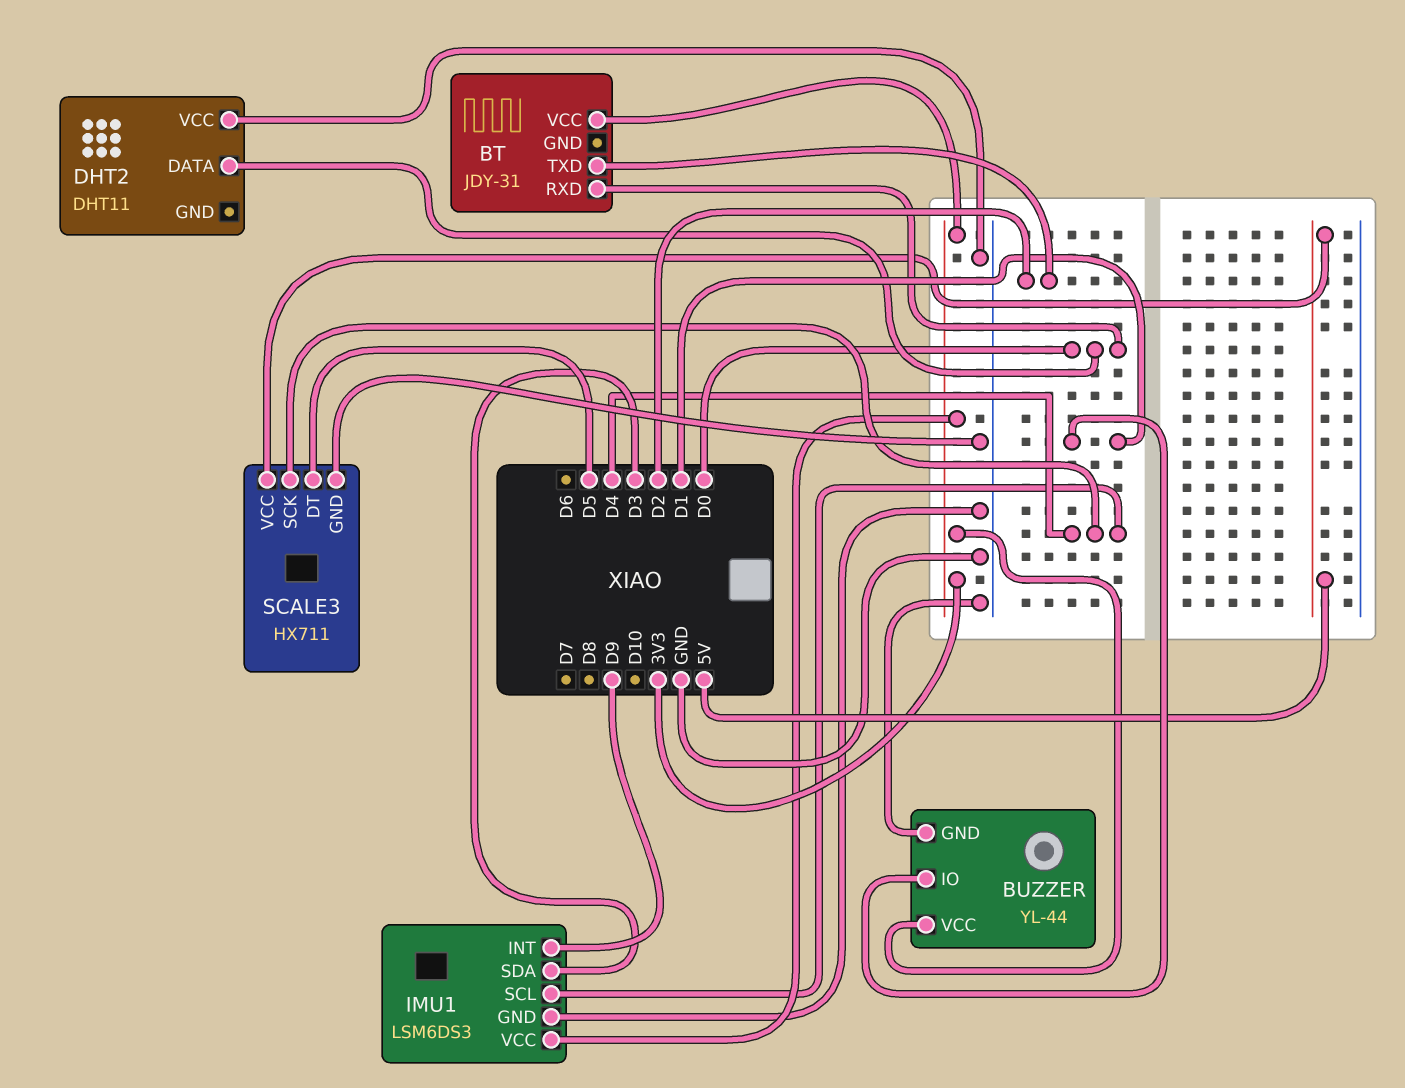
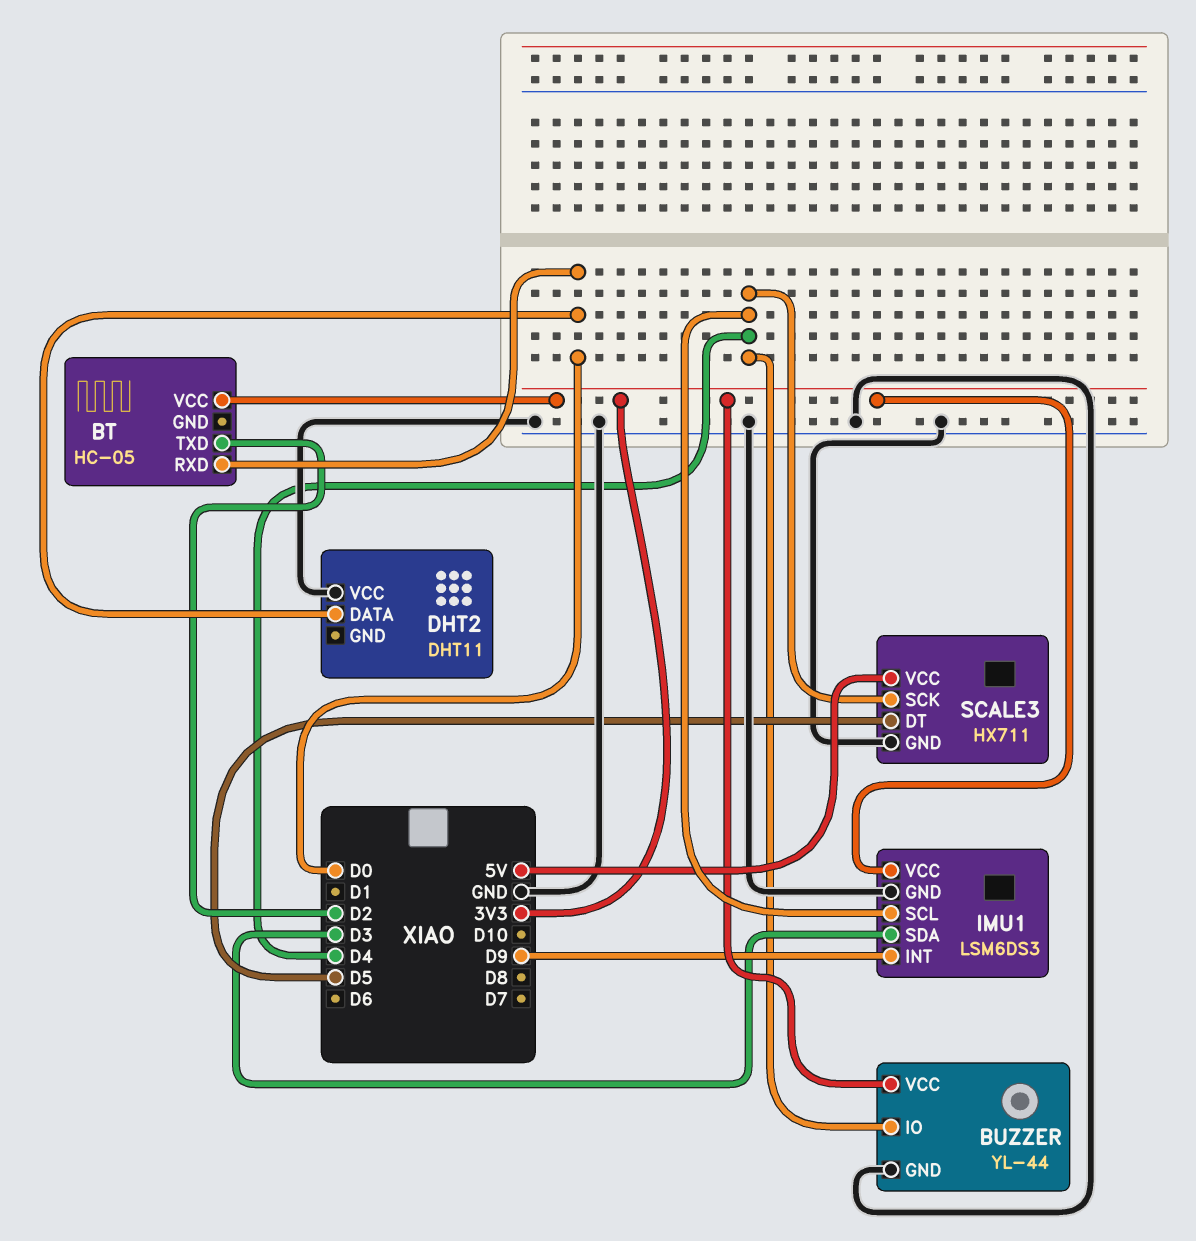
BT: JDY-31 -> HC-05
BUZZER pin IO: D1 -> D4

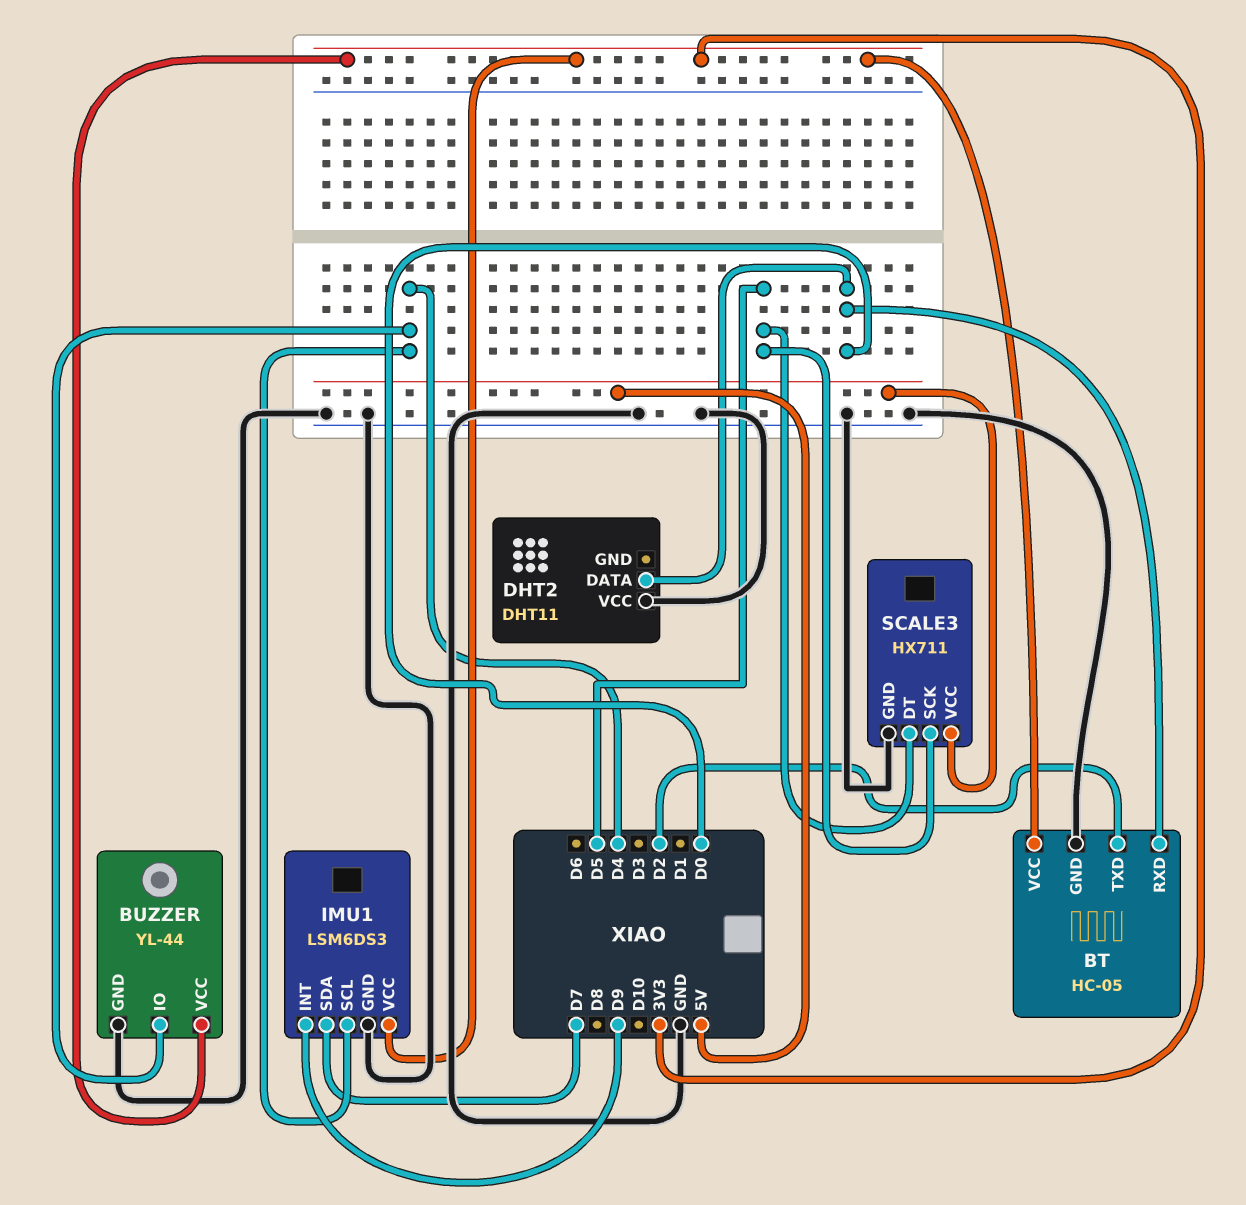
BT pin GND: none -> GND
IMU1 pin SDA: D3 -> D7
SCALE3 pin SCK: D4 -> D5

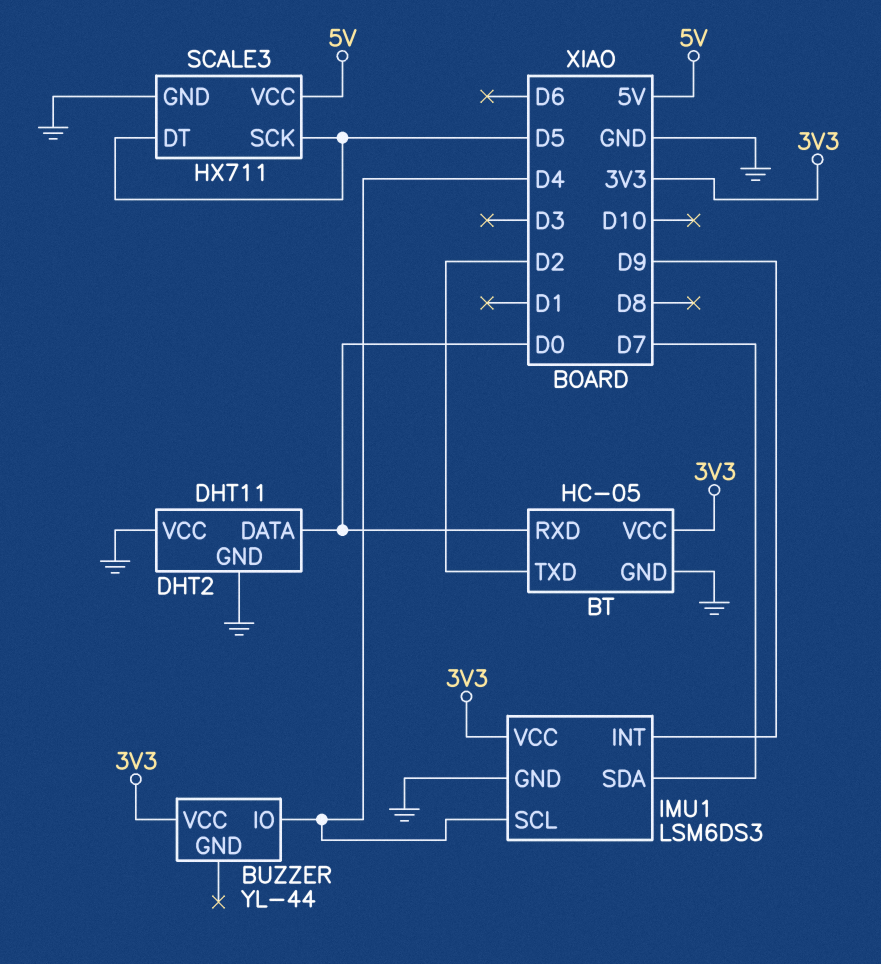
BUZZER pin GND: GND -> none
DHT2 pin GND: none -> GND

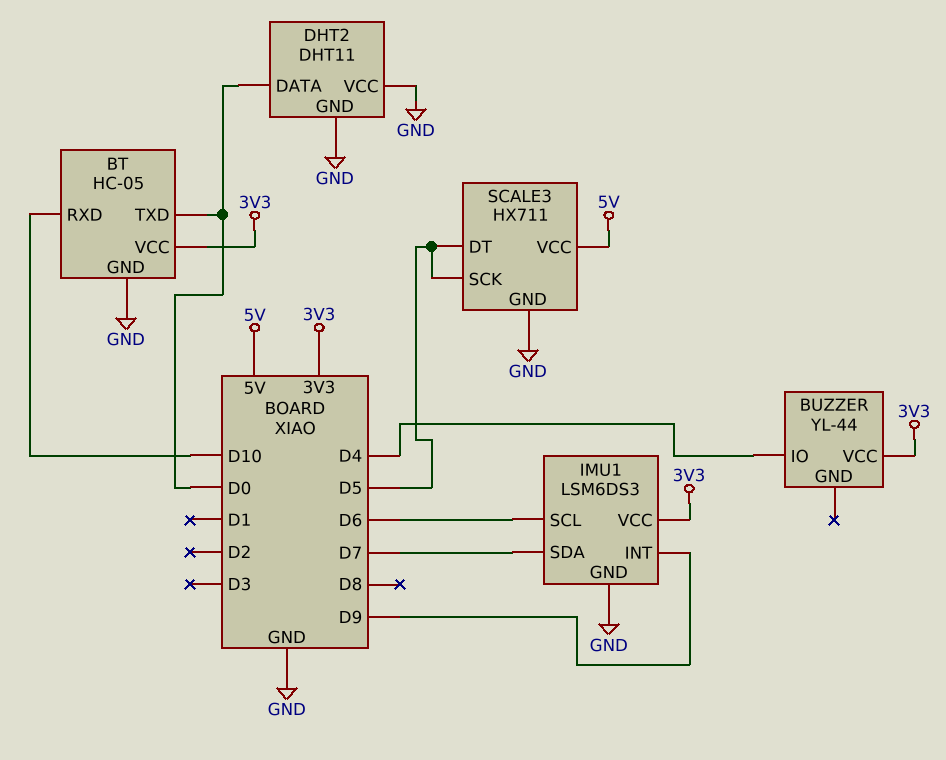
BT pin RXD: D0 -> D10
BT pin TXD: D2 -> D0
IMU1 pin SCL: D4 -> D6

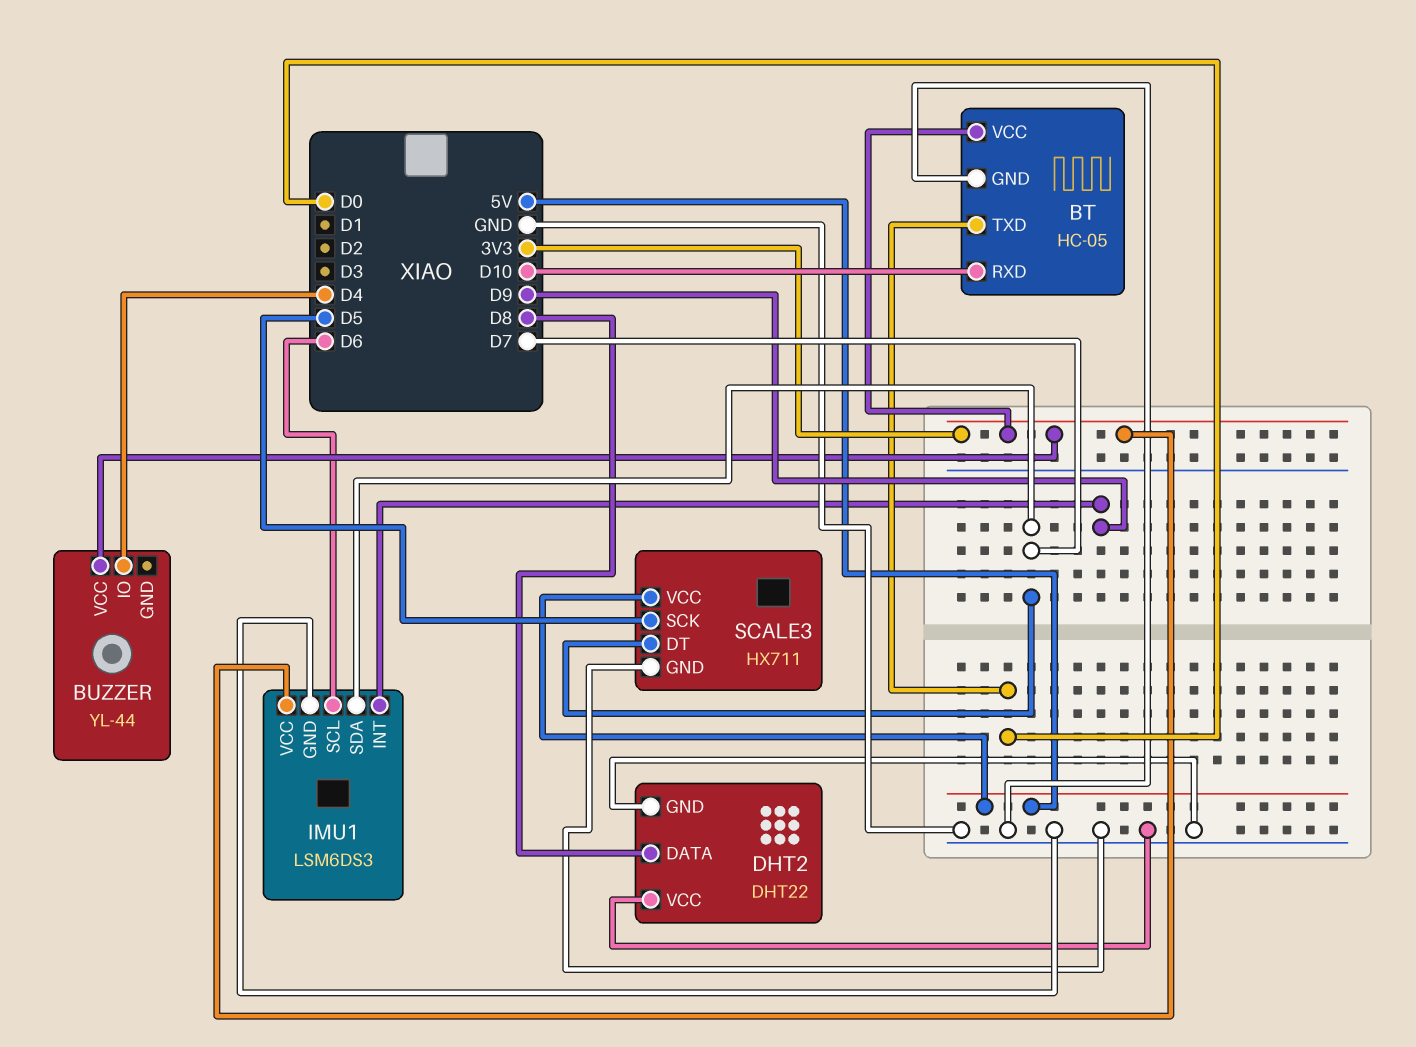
DHT2: DHT11 -> DHT22
DHT2 pin DATA: D0 -> D8
SCALE3 pin DT: D5 -> D7

